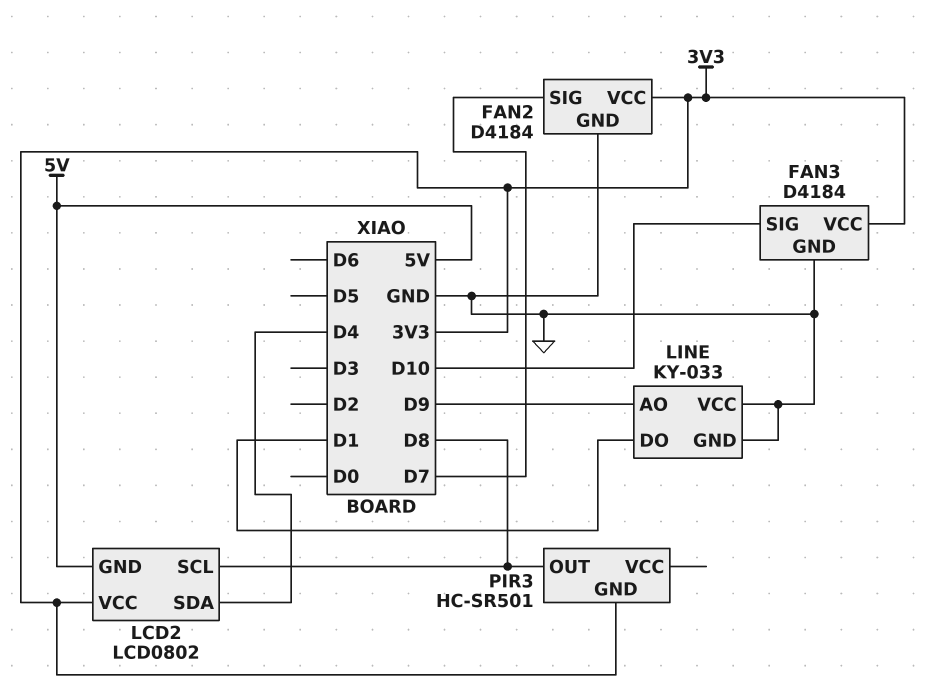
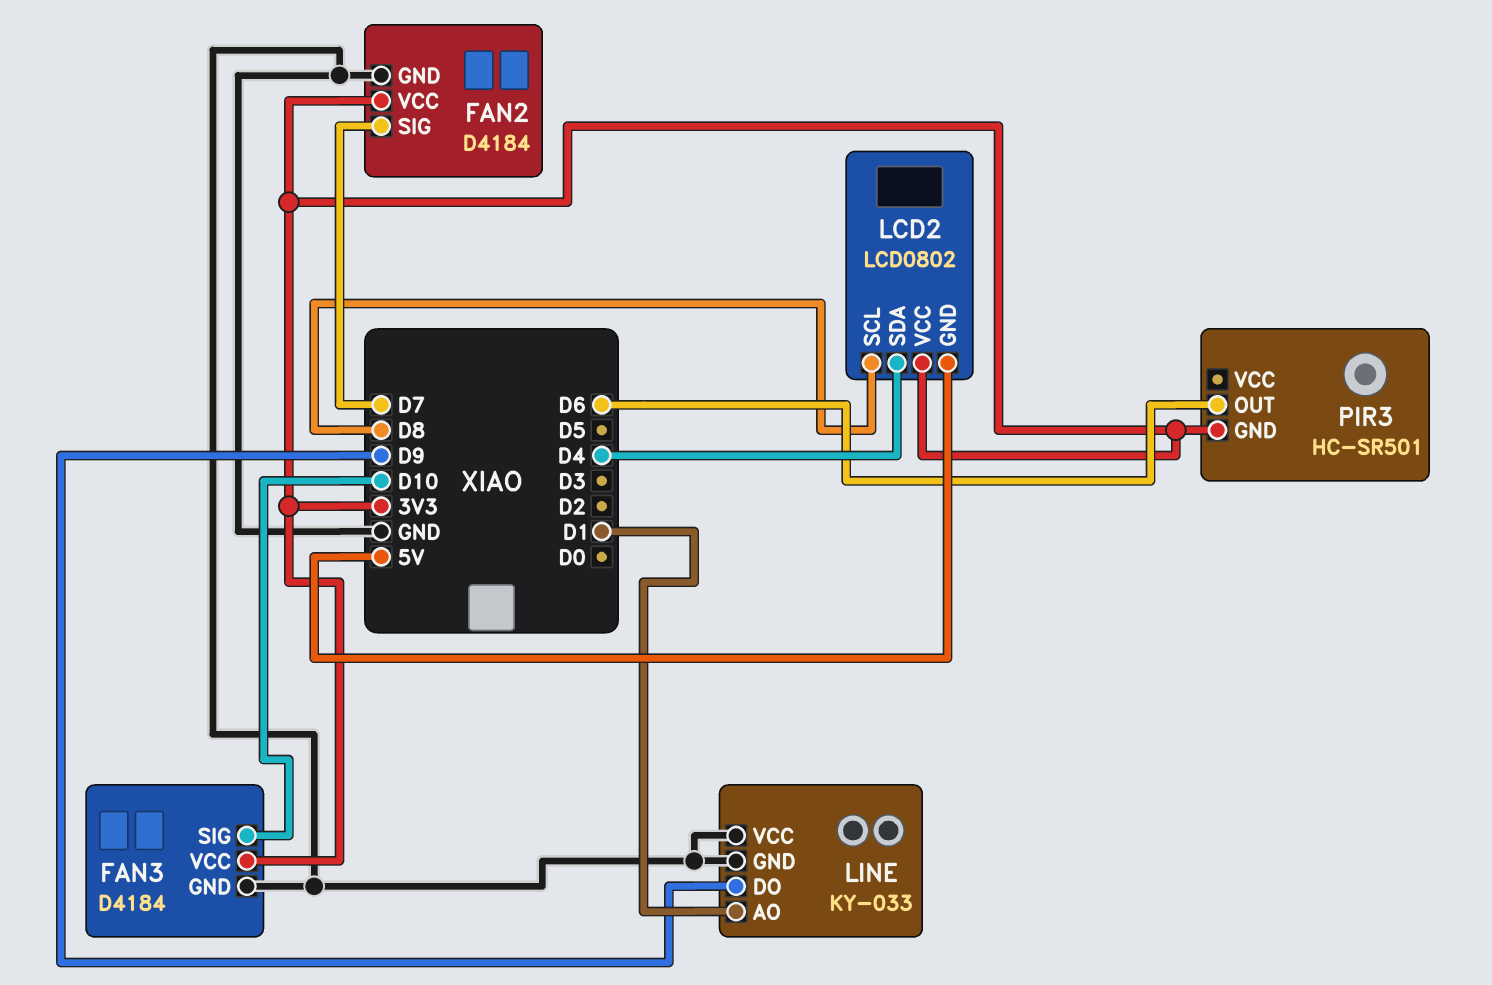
LINE pin AO: D9 -> D1
LINE pin DO: D1 -> D9
PIR3 pin OUT: D8 -> D6

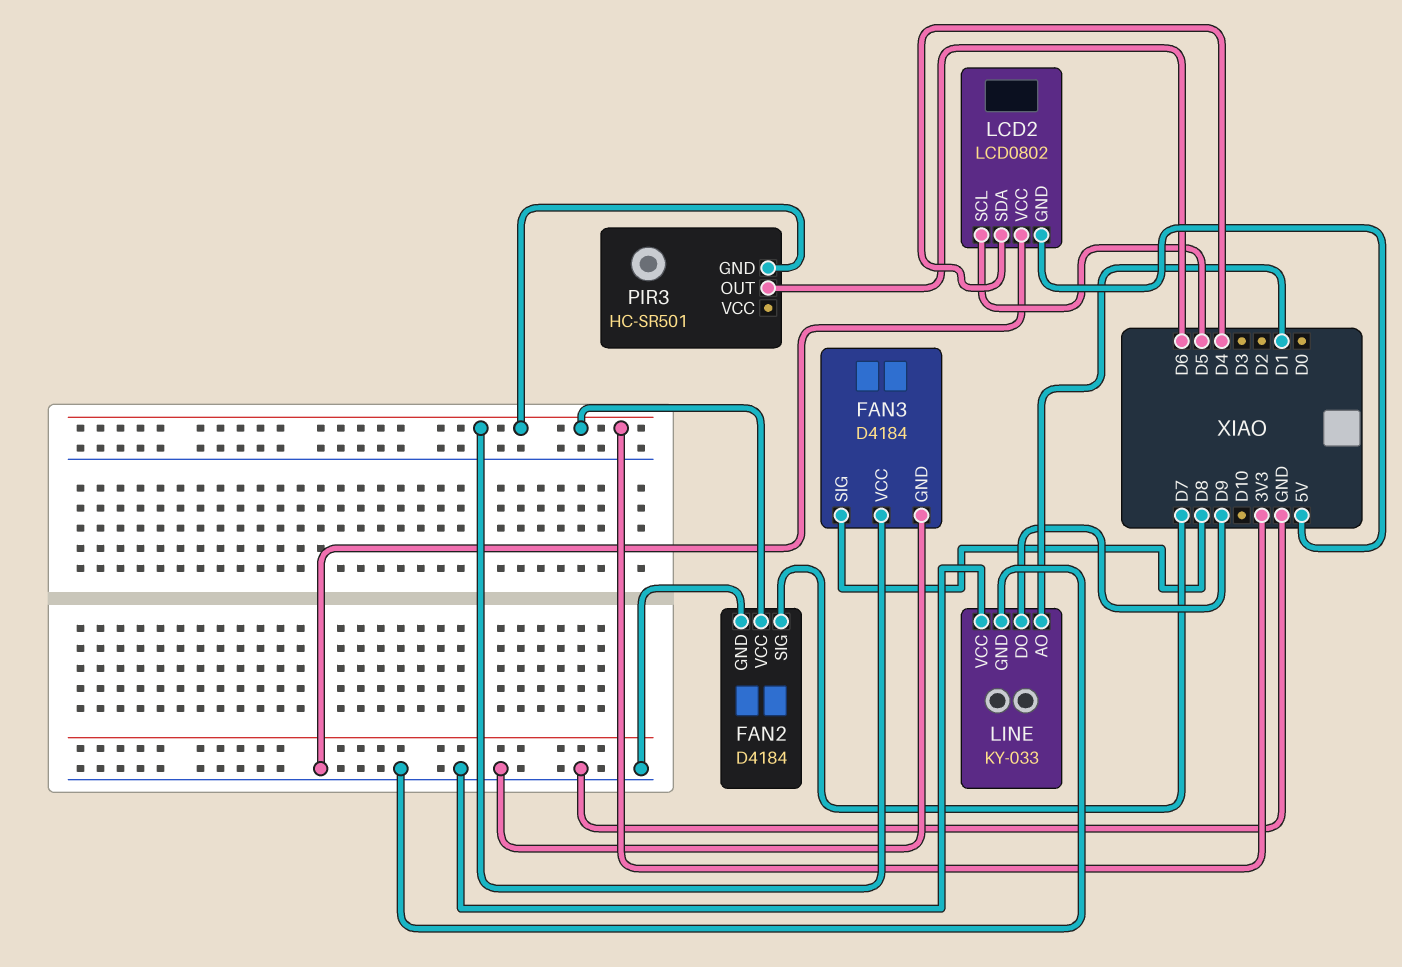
FAN3 pin SIG: D10 -> D8
LCD2 pin SCL: D8 -> D5
LCD2 pin VCC: 3V3 -> GND

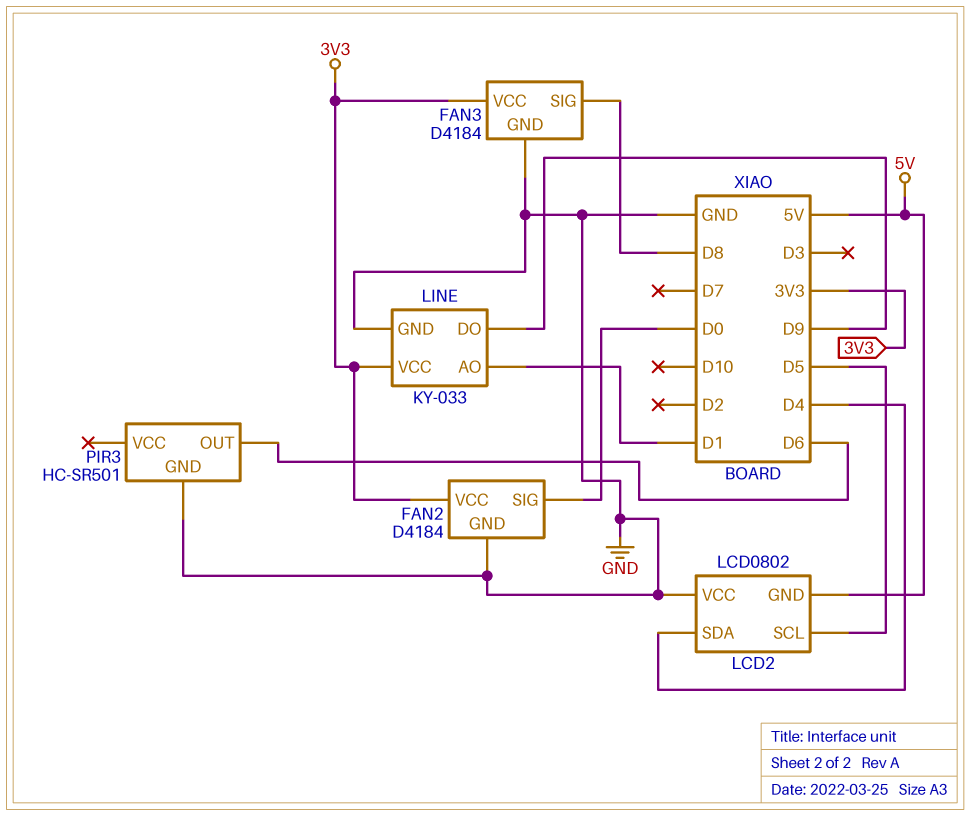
FAN2 pin SIG: D7 -> D0
LINE pin VCC: GND -> 3V3
PIR3 pin GND: 3V3 -> GND

